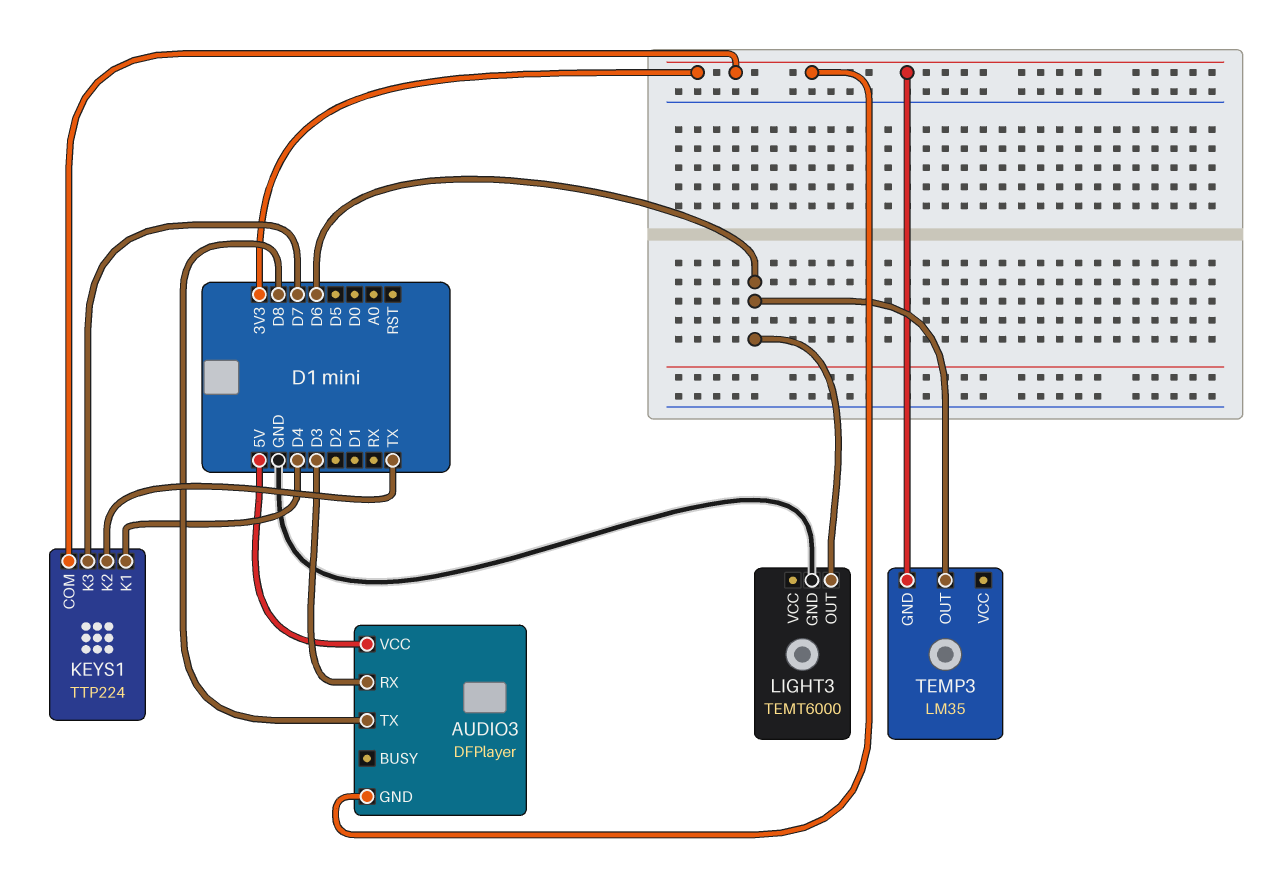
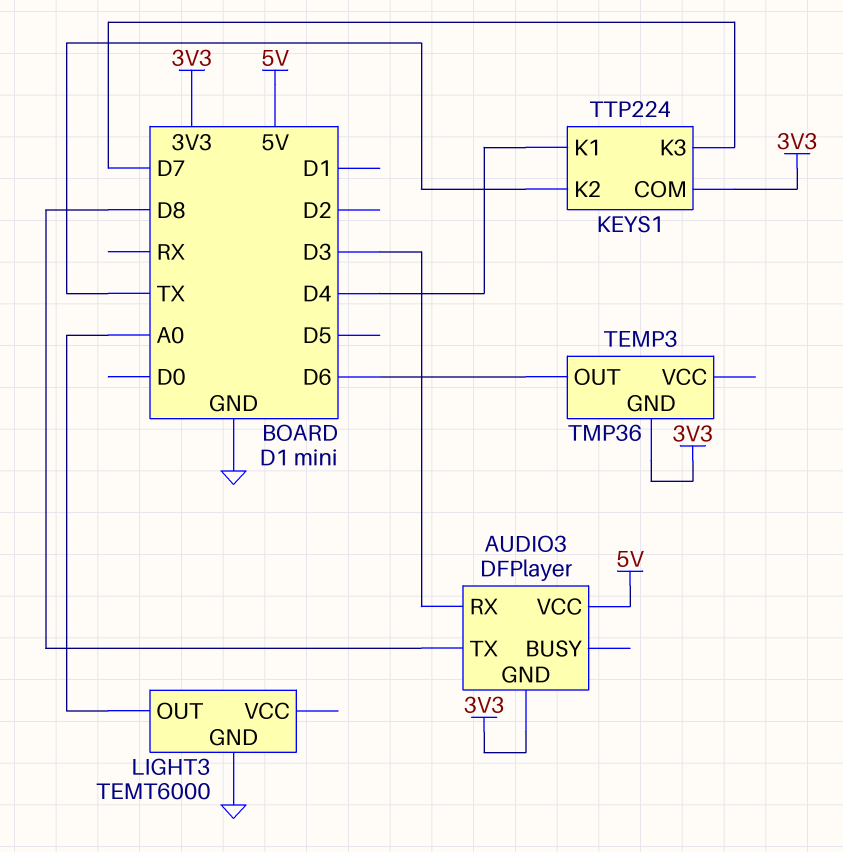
LIGHT3 pin OUT: D6 -> A0
TEMP3: LM35 -> TMP36

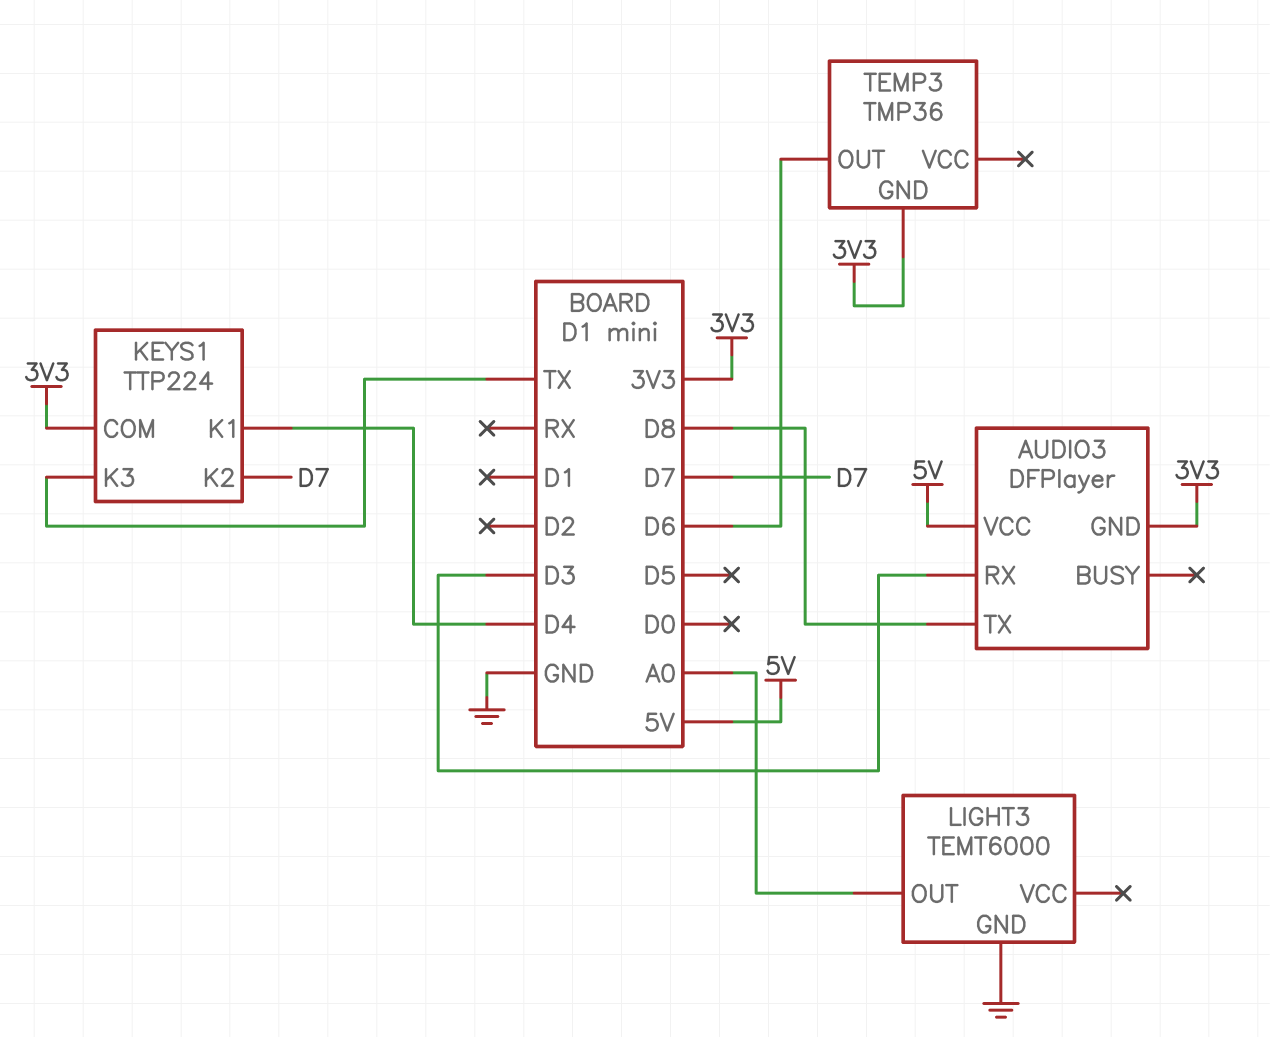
KEYS1 pin K2: TX -> D7
KEYS1 pin K3: D7 -> TX

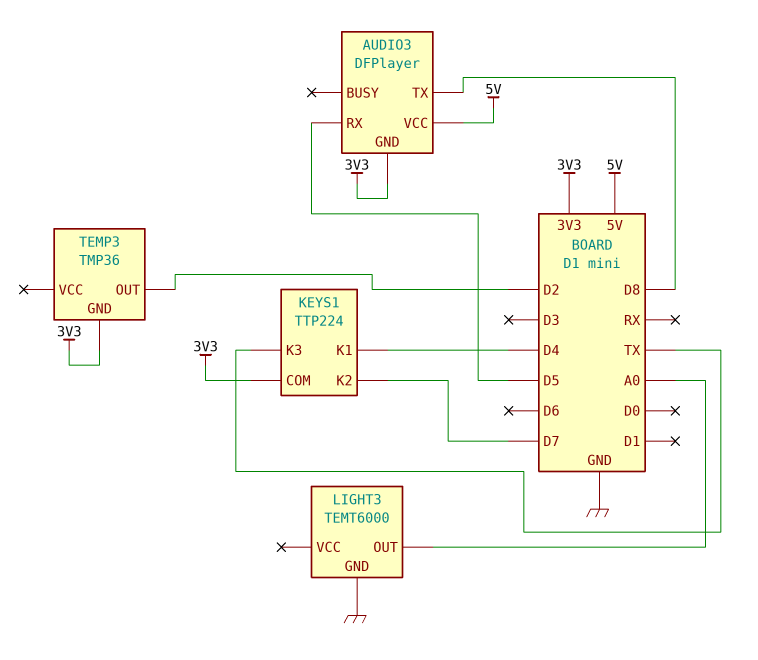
AUDIO3 pin RX: D3 -> D5
TEMP3 pin OUT: D6 -> D2

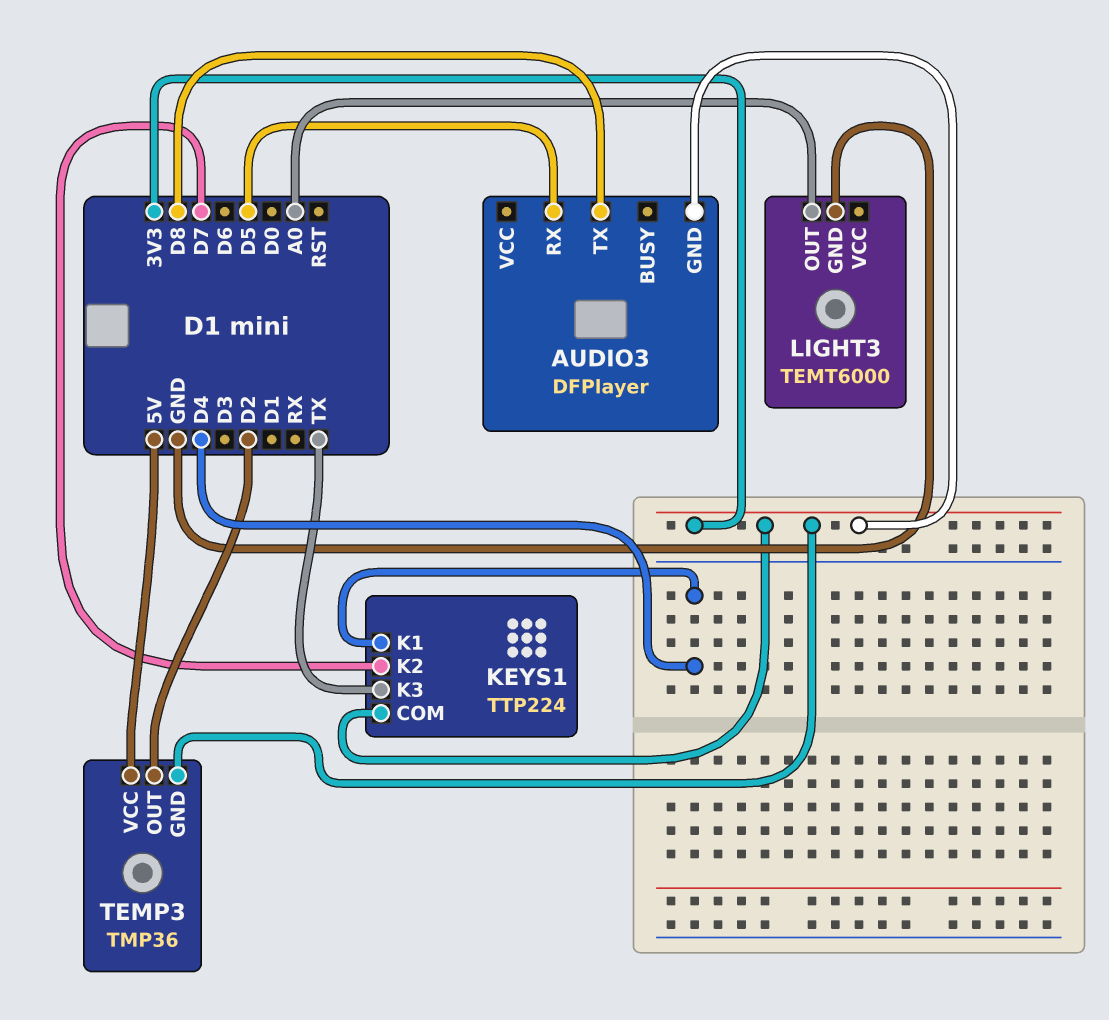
AUDIO3 pin VCC: 5V -> none
TEMP3 pin VCC: none -> 5V

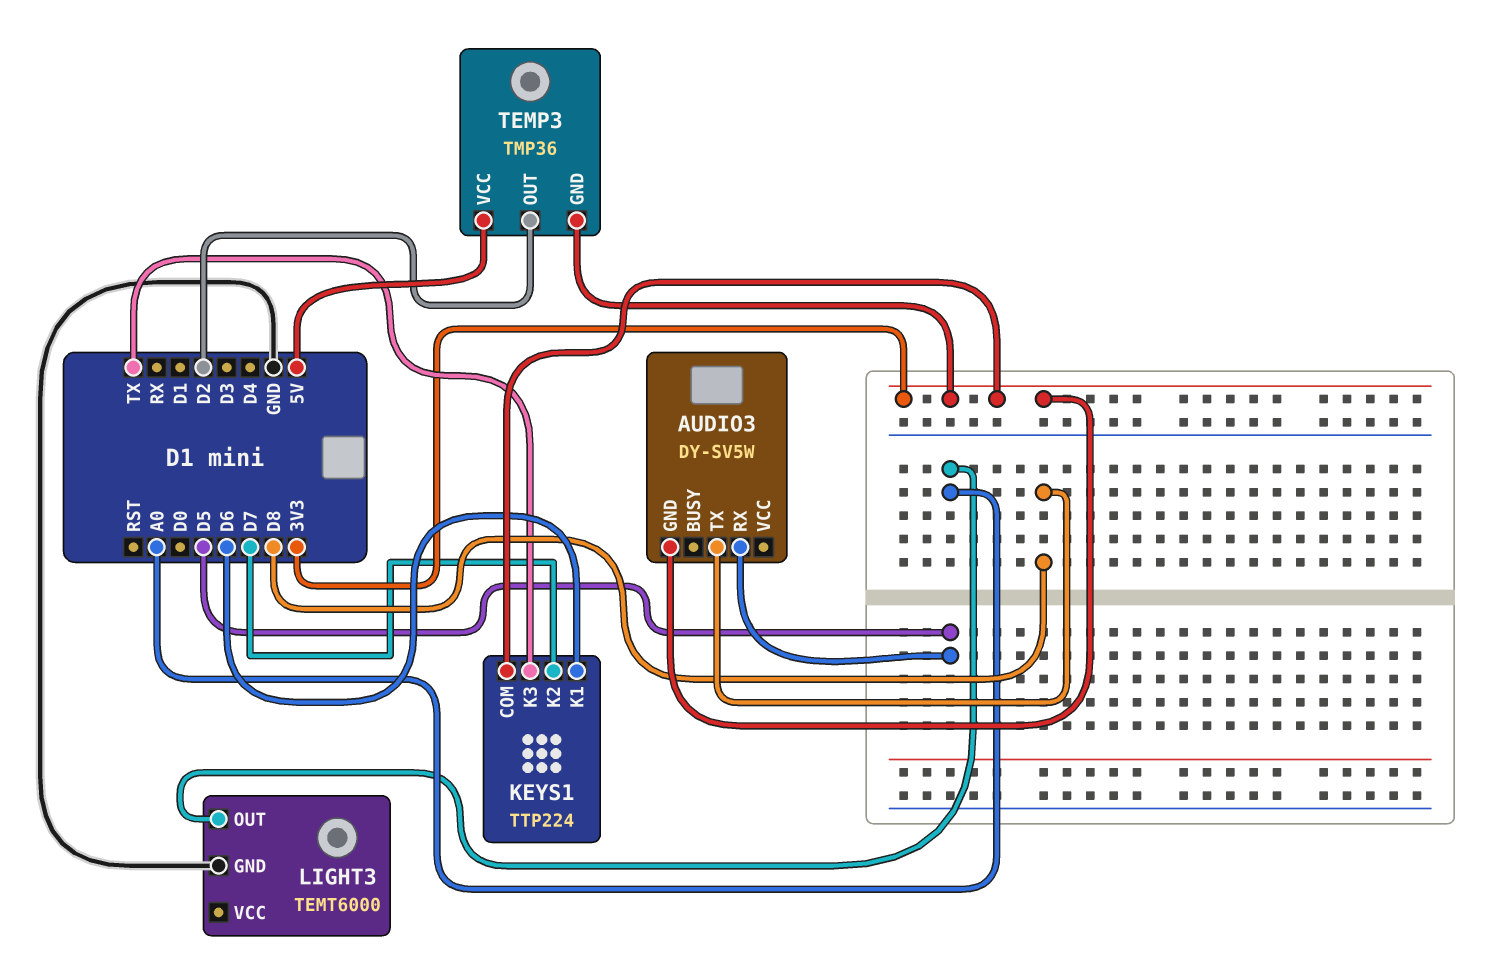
AUDIO3: DFPlayer -> DY-SV5W
KEYS1 pin K1: D4 -> D6

